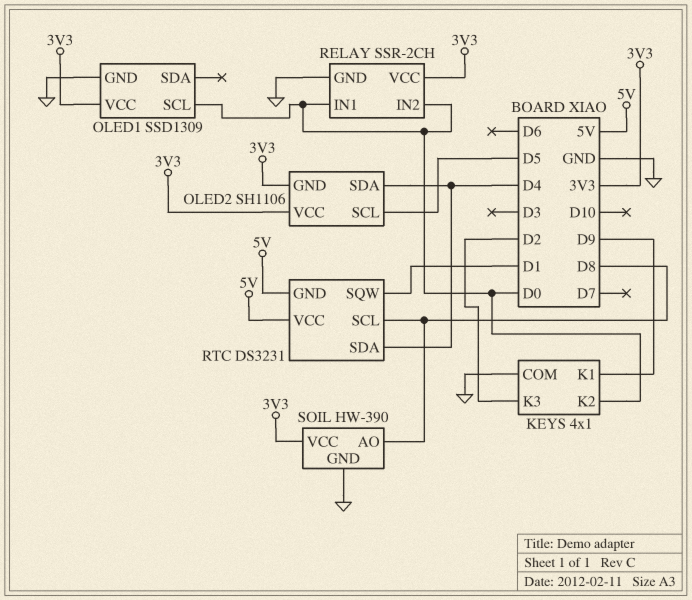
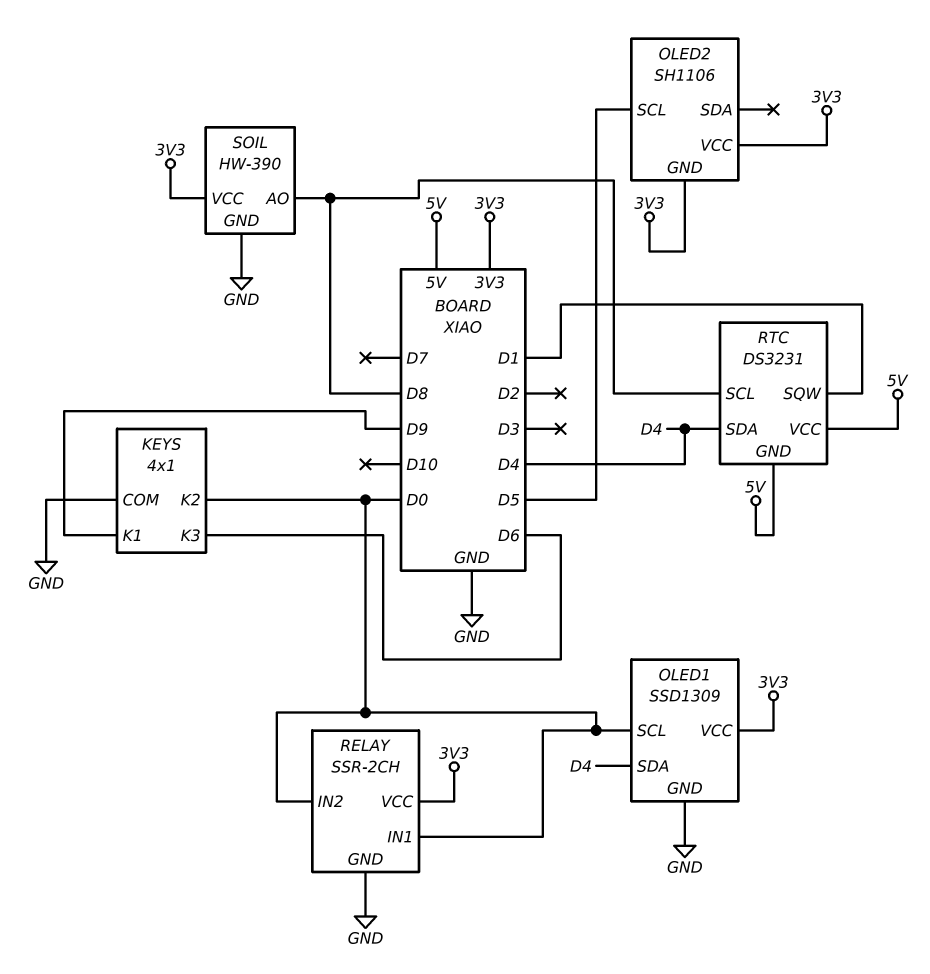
KEYS pin K3: D2 -> D6
OLED1 pin SDA: none -> D4
OLED2 pin SDA: D4 -> none

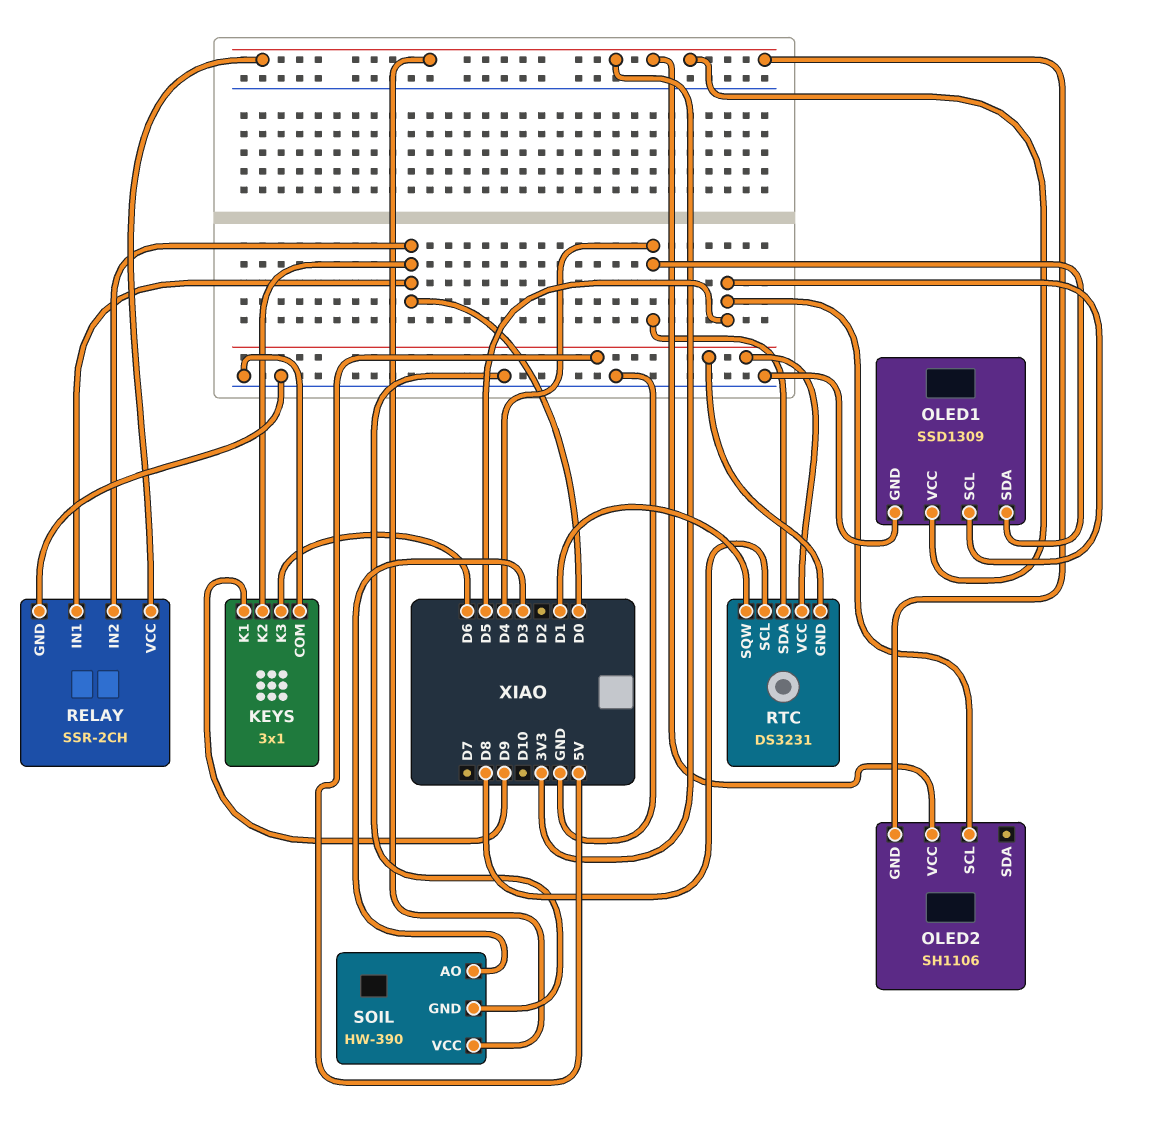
KEYS: 4x1 -> 3x1
OLED1 pin SCL: D0 -> D5
SOIL pin AO: D8 -> D3

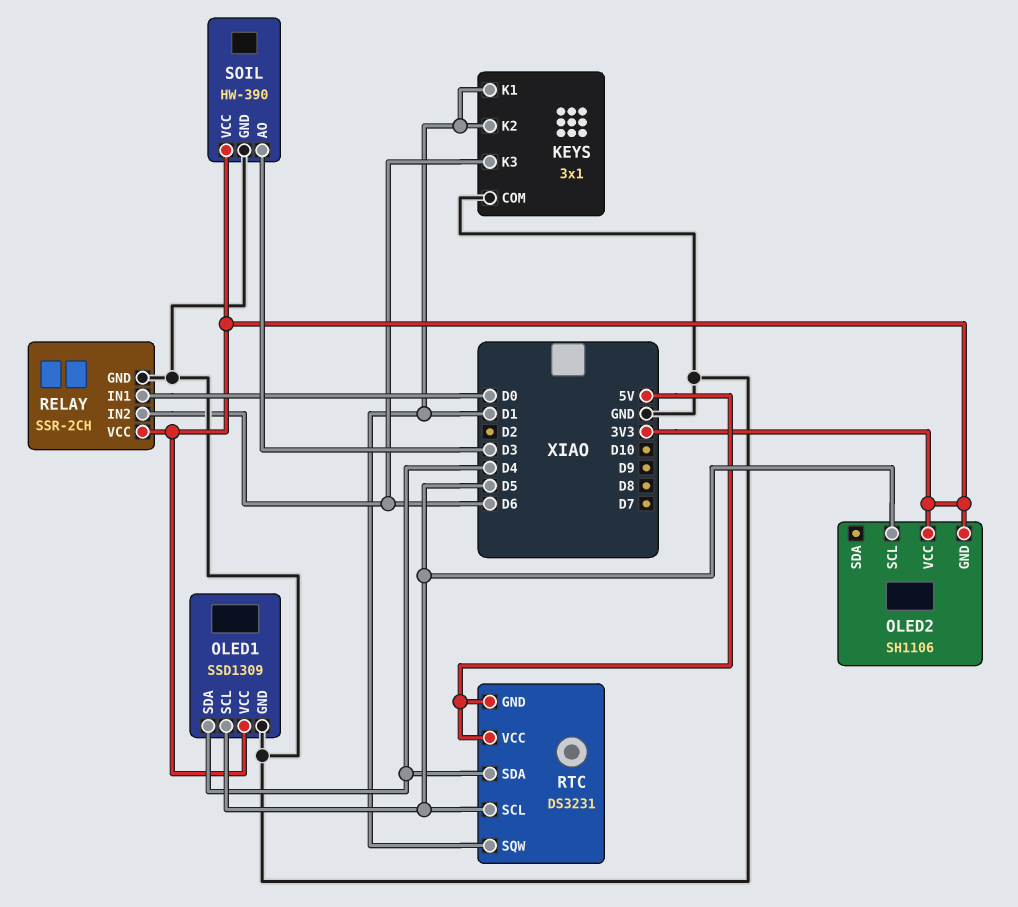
KEYS pin K1: D9 -> D1
KEYS pin K2: D0 -> D1
RELAY pin IN2: D0 -> D6
RTC pin SCL: D8 -> D5

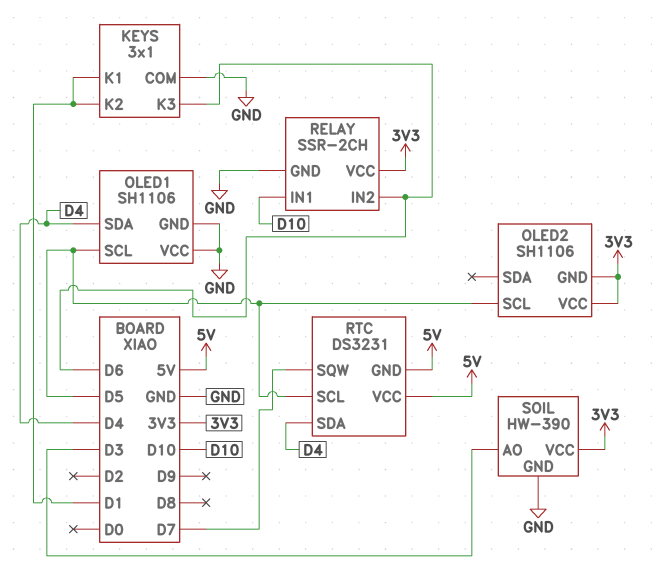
OLED1: SSD1309 -> SH1106
OLED1 pin VCC: 3V3 -> GND
RELAY pin IN1: D0 -> D10
RTC pin SQW: D1 -> D7

